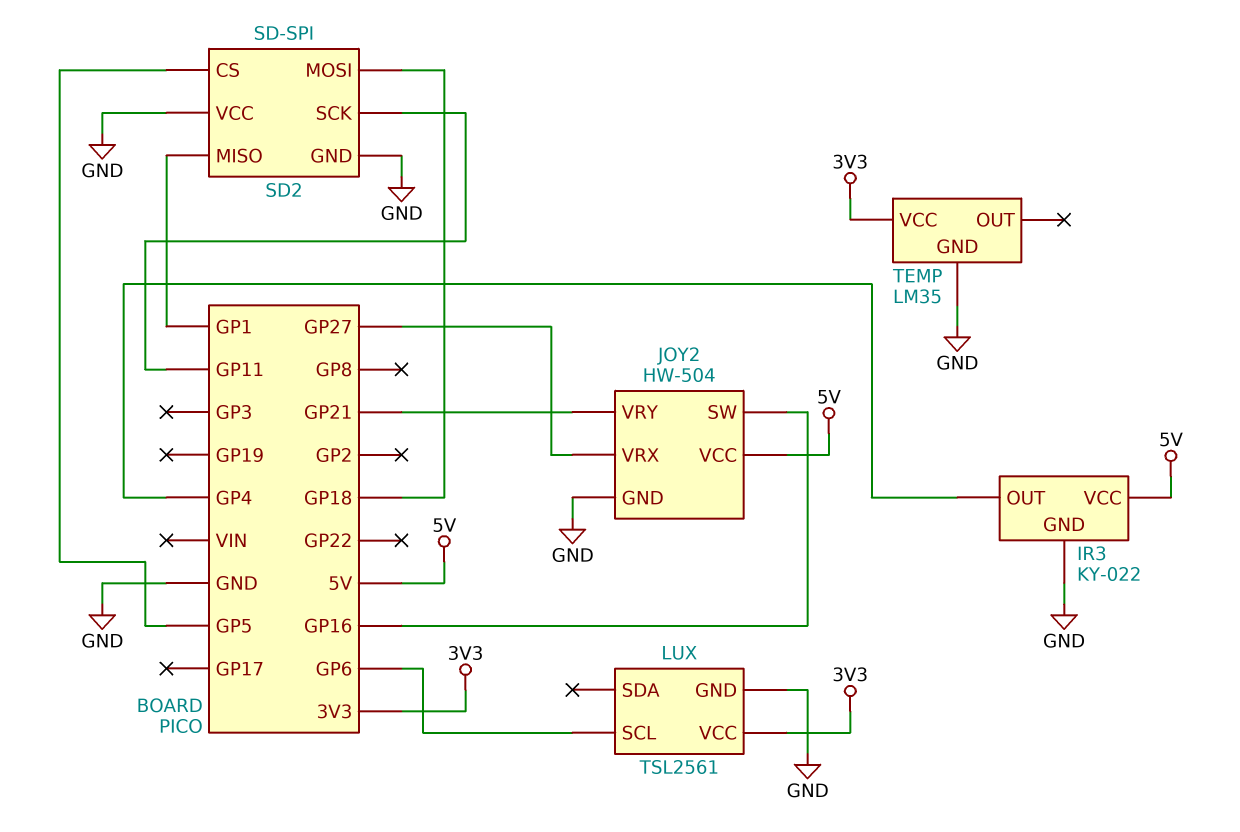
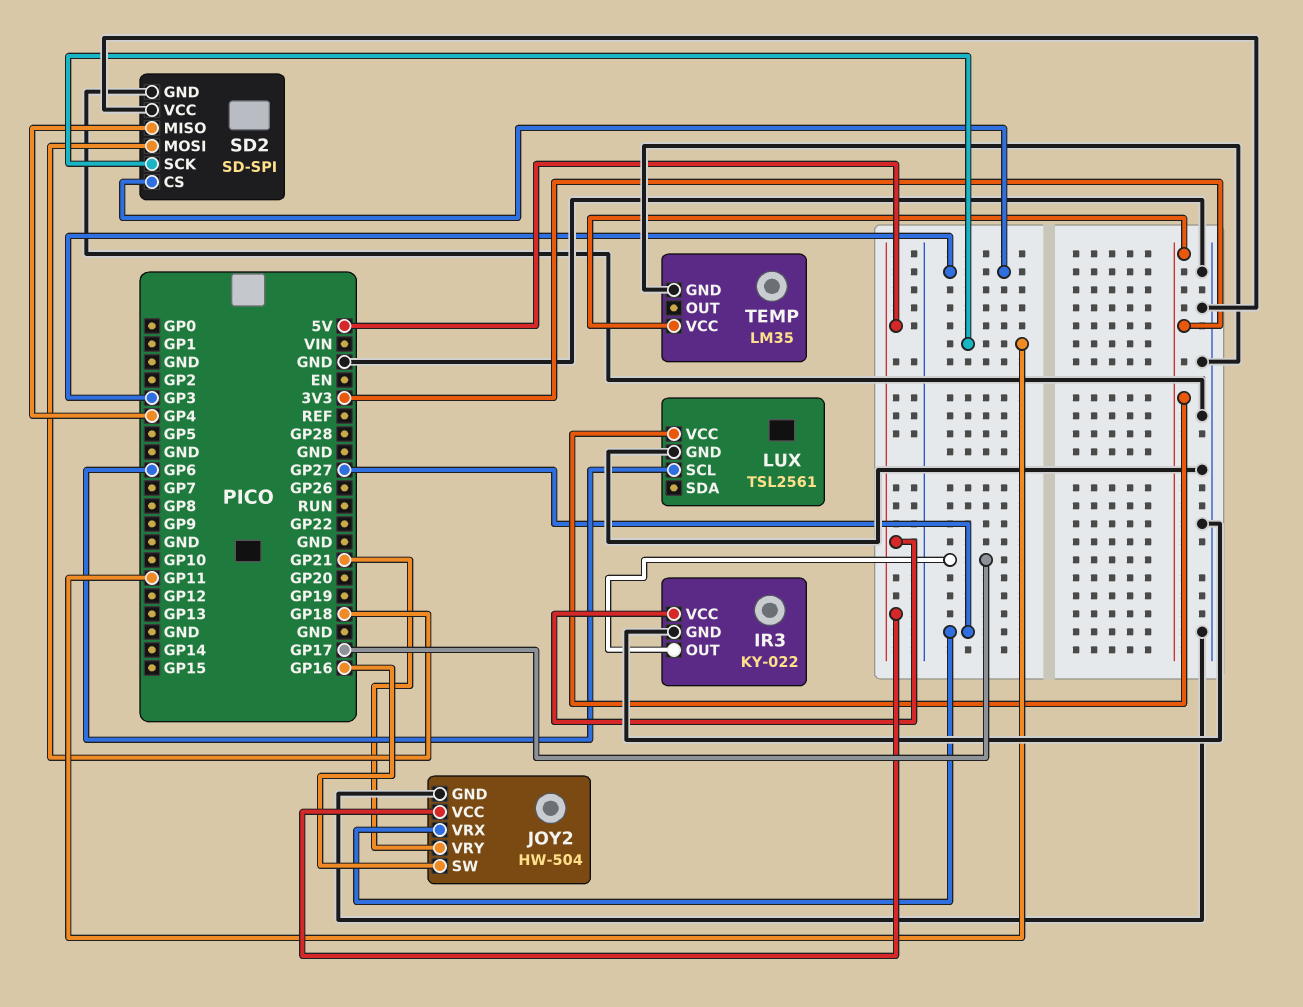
IR3 pin OUT: GP4 -> GP17
SD2 pin CS: GP5 -> GP3
SD2 pin MISO: GP1 -> GP4

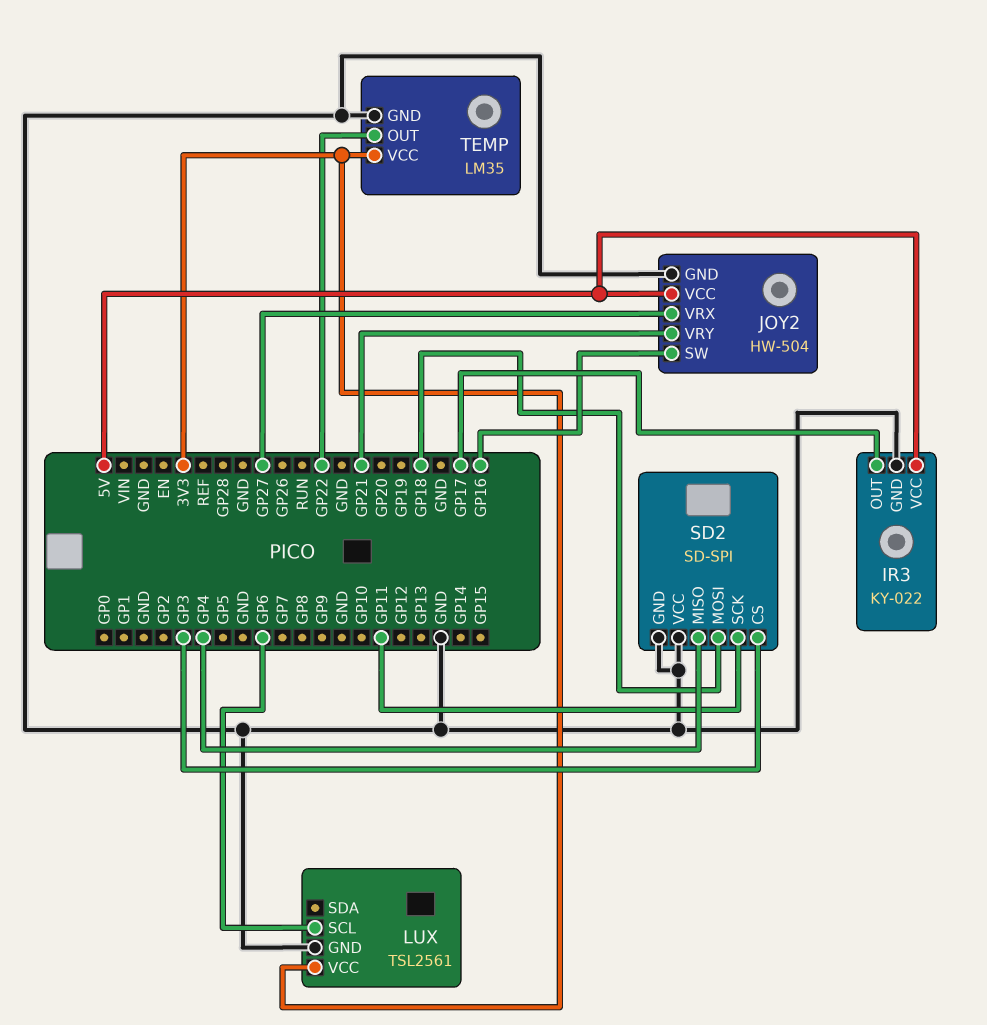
TEMP pin OUT: none -> GP22

